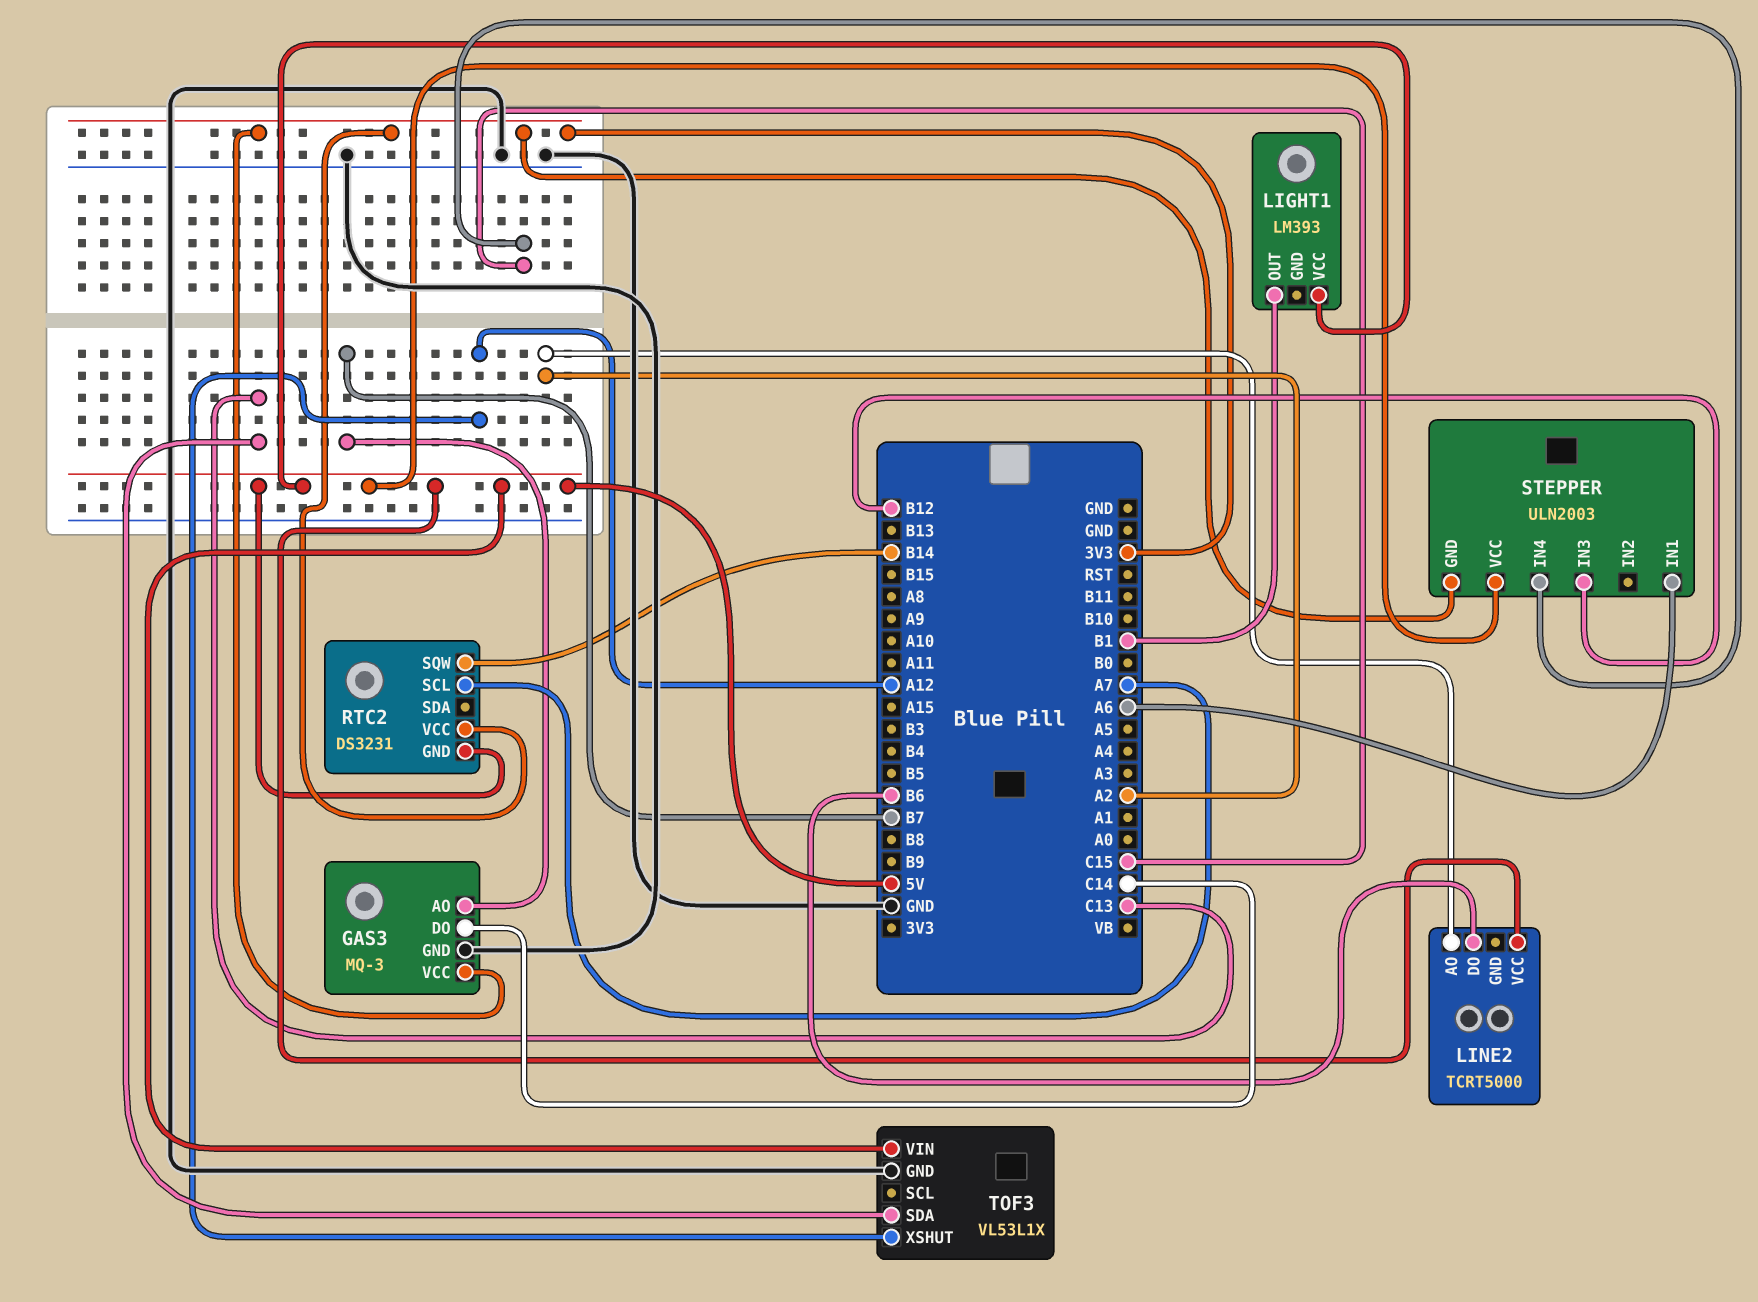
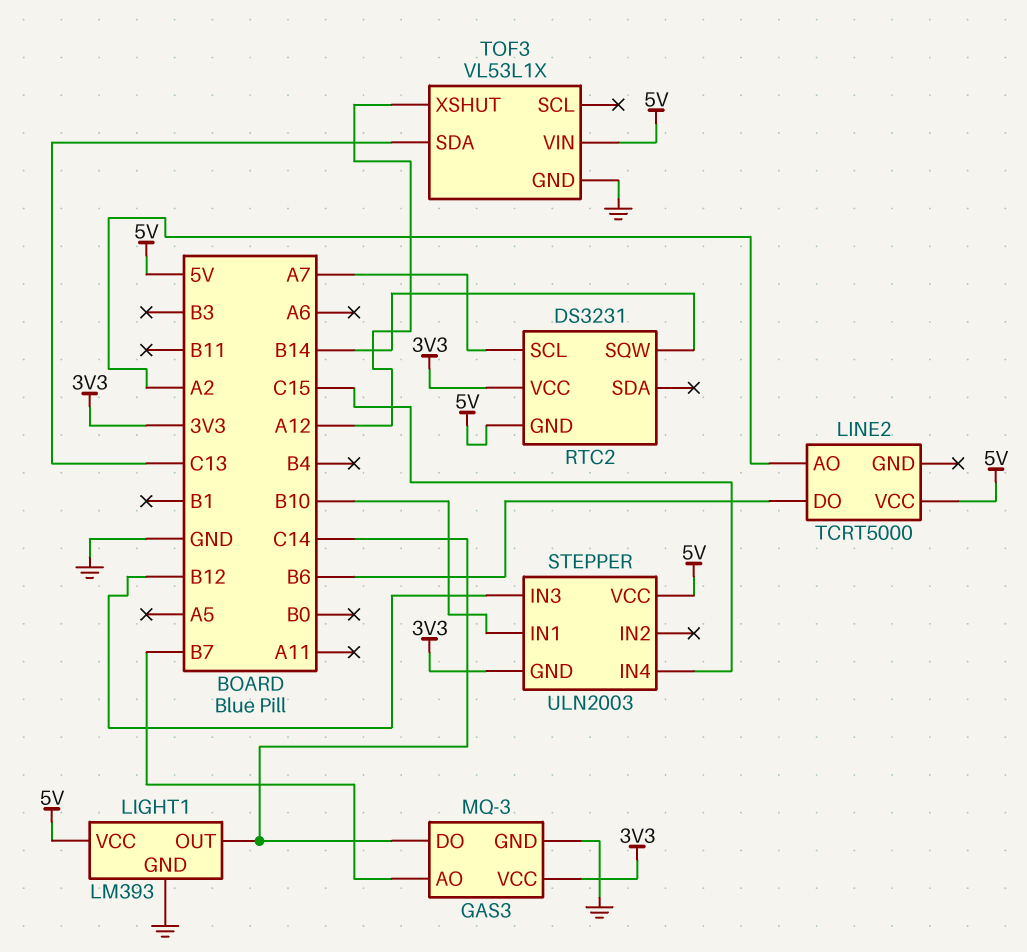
LIGHT1 pin GND: none -> GND
LIGHT1 pin OUT: B1 -> C14
STEPPER pin IN1: A6 -> B10

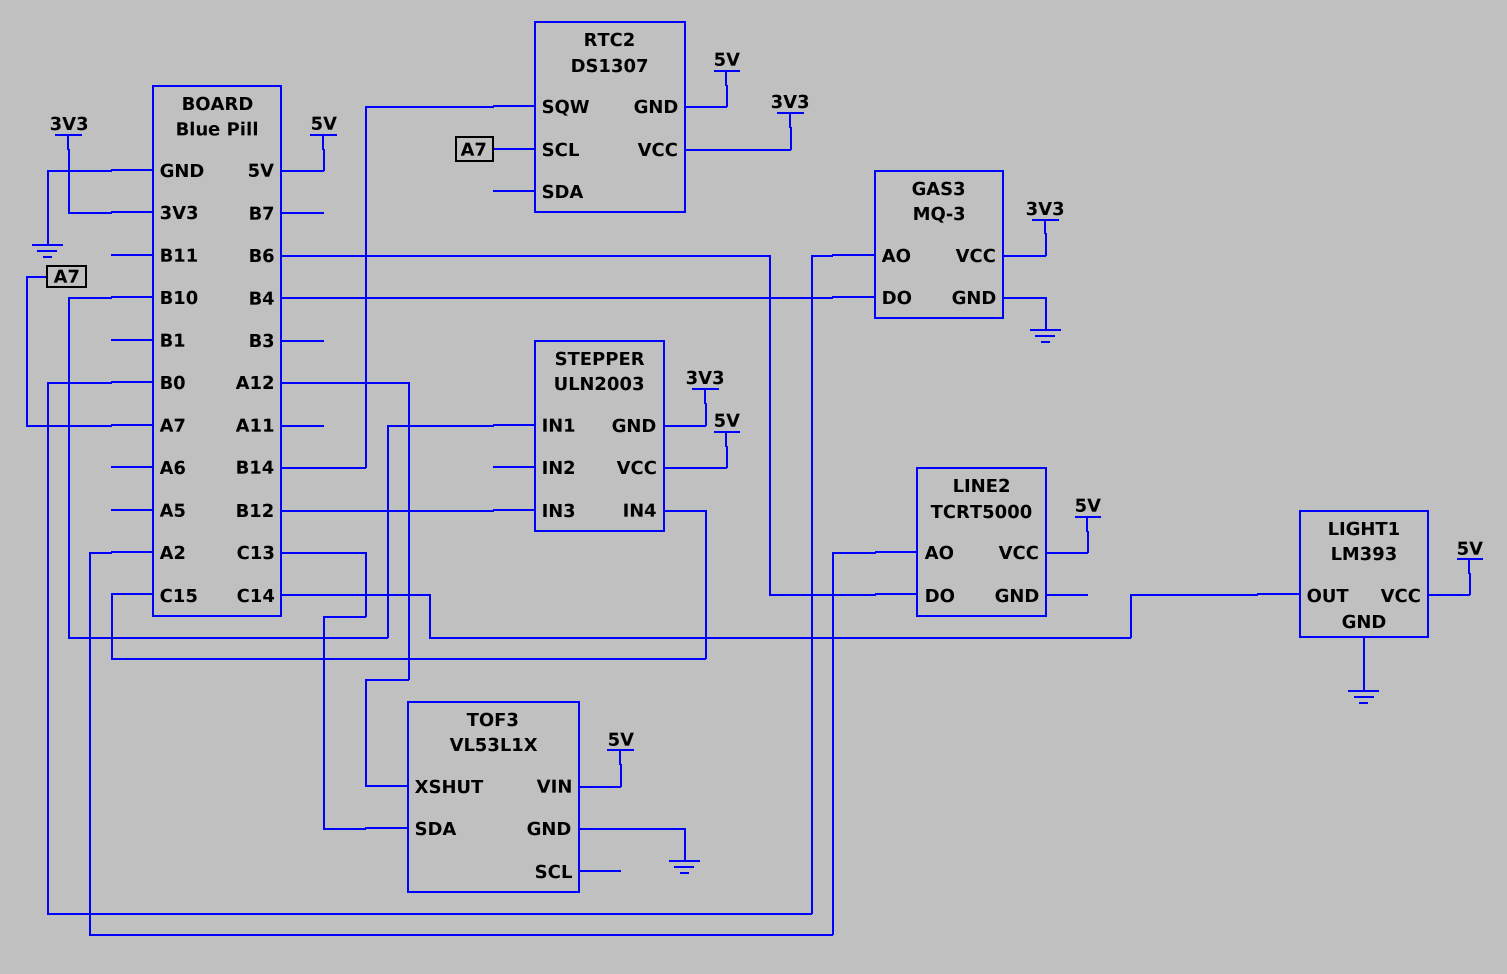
GAS3 pin AO: B7 -> B0
GAS3 pin DO: C14 -> B4
RTC2: DS3231 -> DS1307

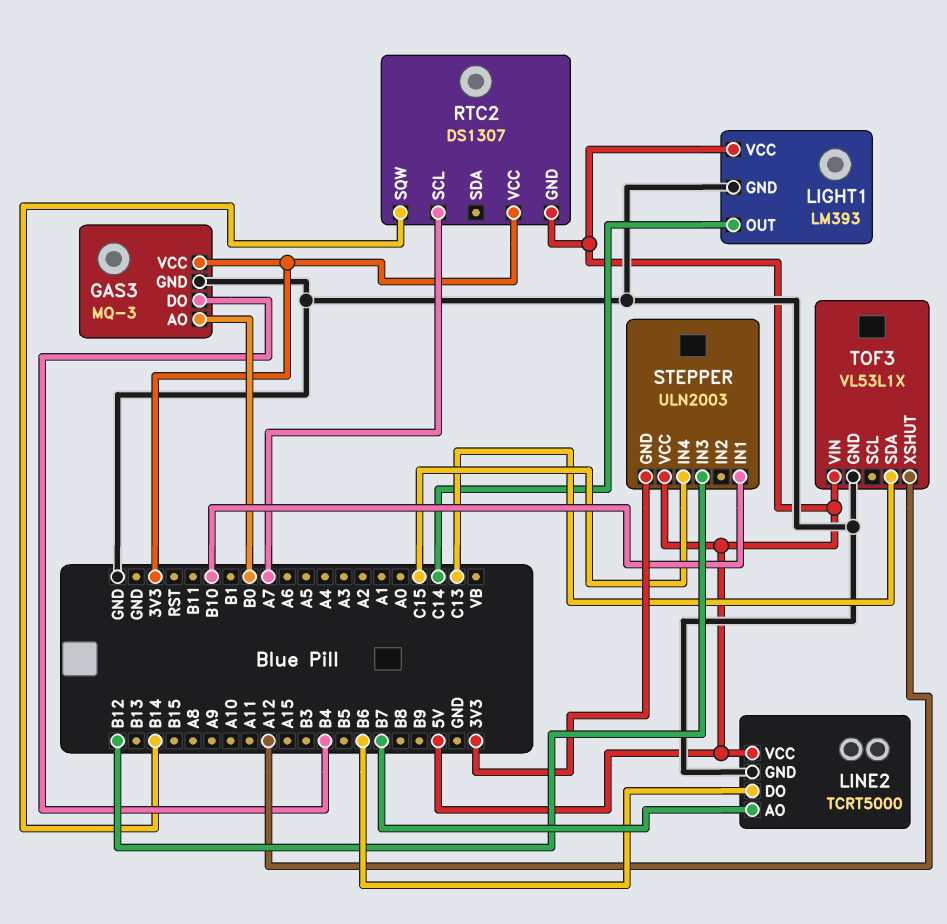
LINE2 pin AO: A2 -> B7
LINE2 pin GND: none -> GND

